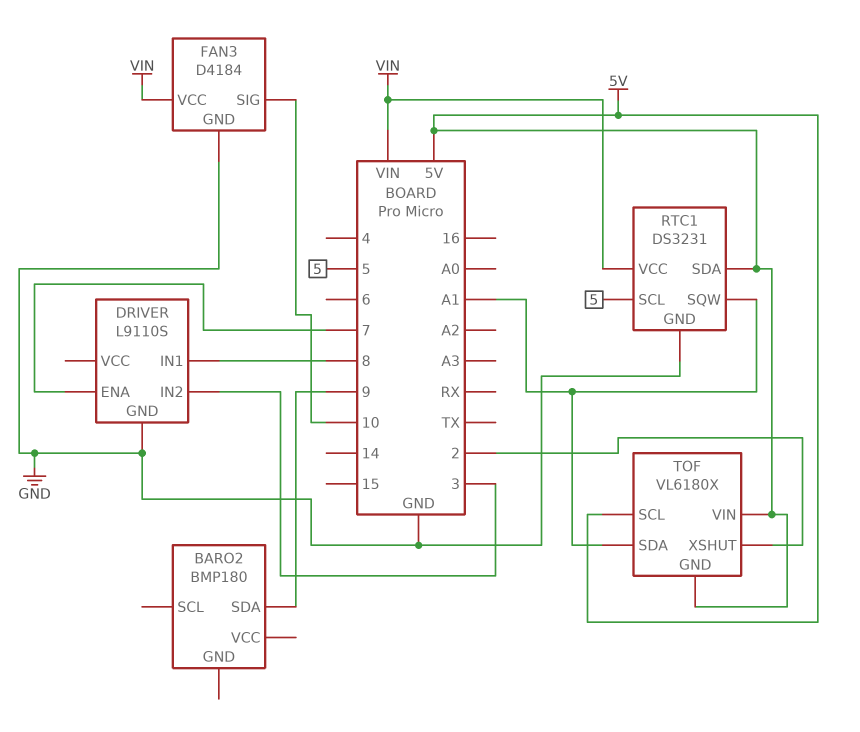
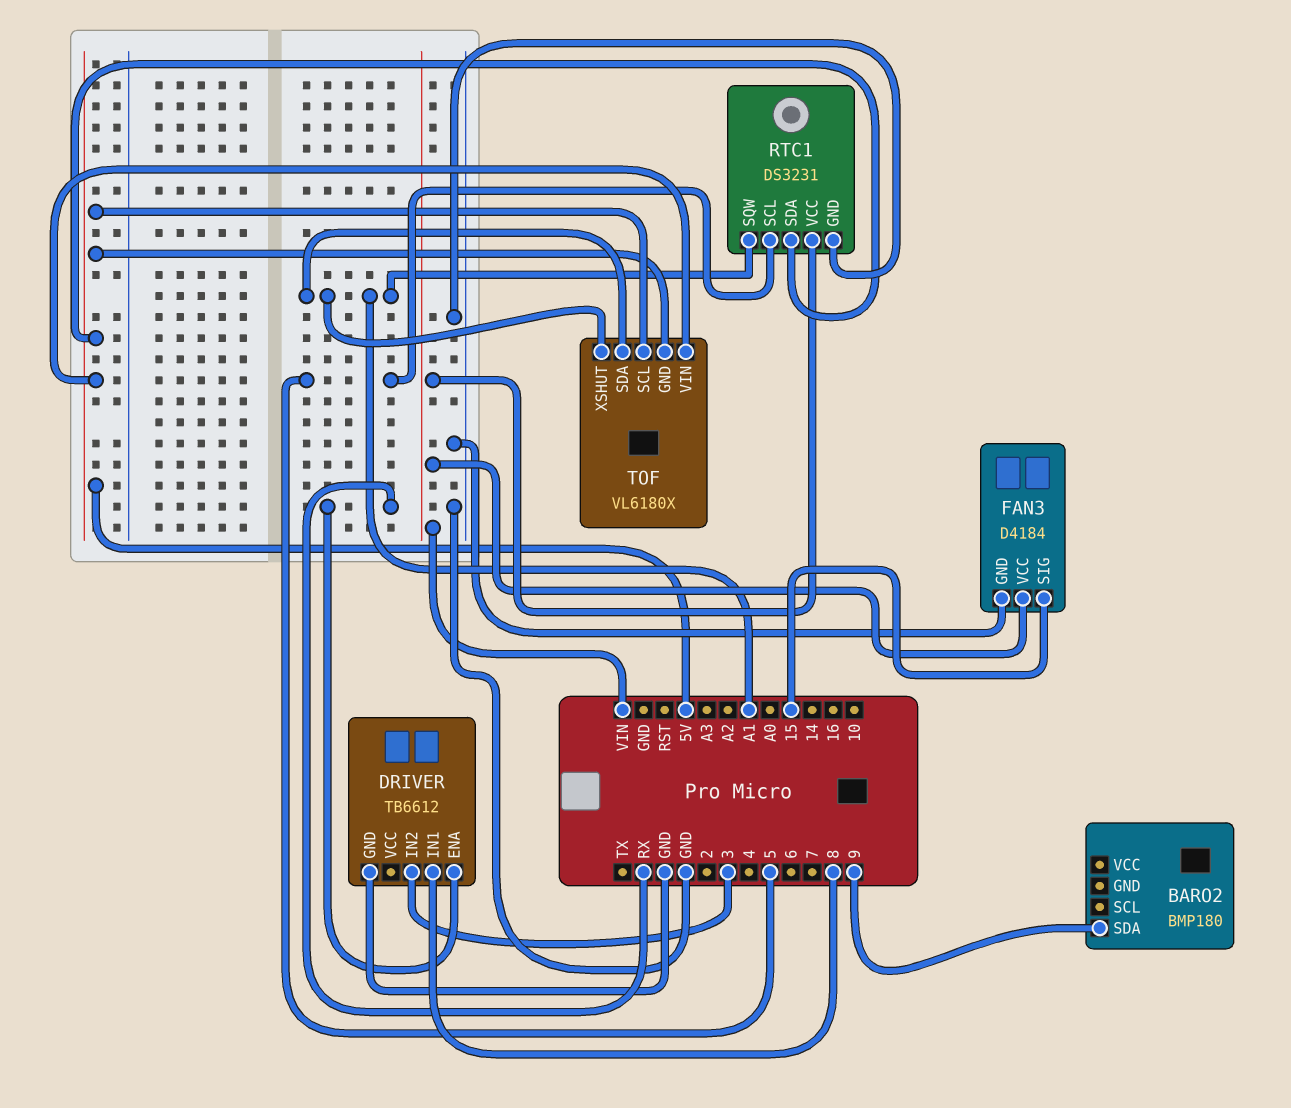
DRIVER: L9110S -> TB6612
DRIVER pin ENA: 7 -> RX
FAN3 pin SIG: 10 -> 15
TOF pin XSHUT: 2 -> A1

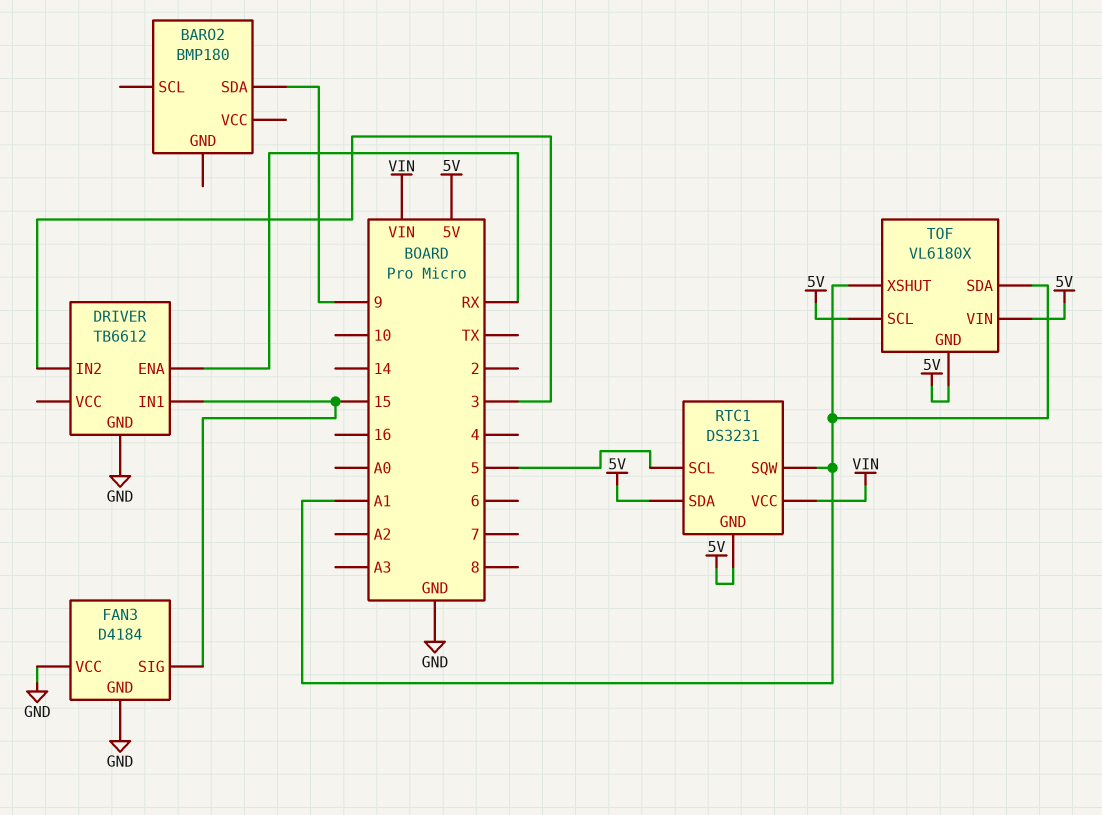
DRIVER pin IN1: 8 -> 15
FAN3 pin VCC: VIN -> GND
RTC1 pin GND: GND -> 5V

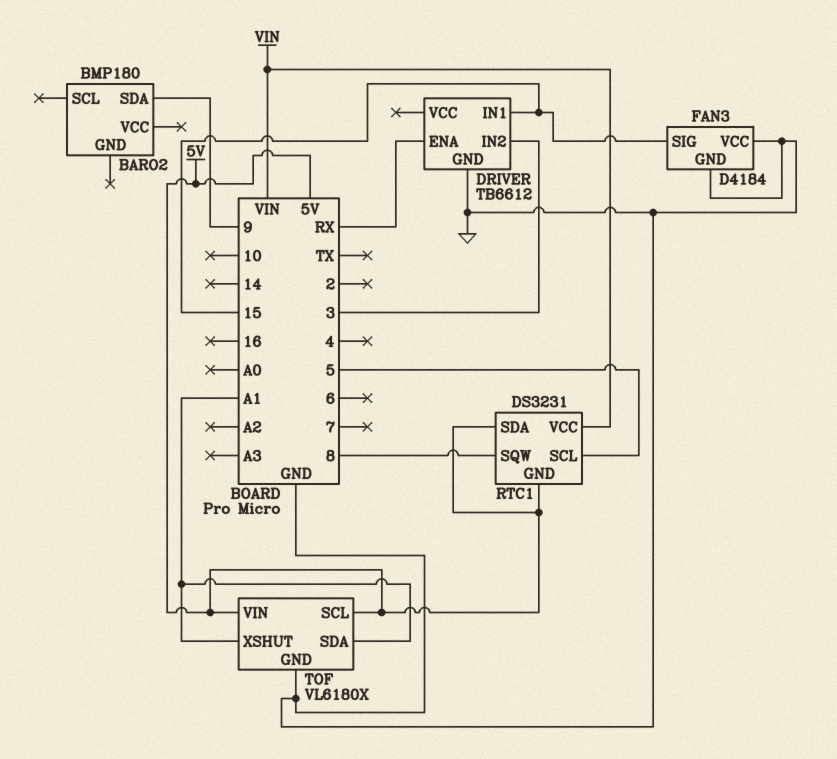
RTC1 pin SQW: A1 -> 8
TOF pin GND: 5V -> GND

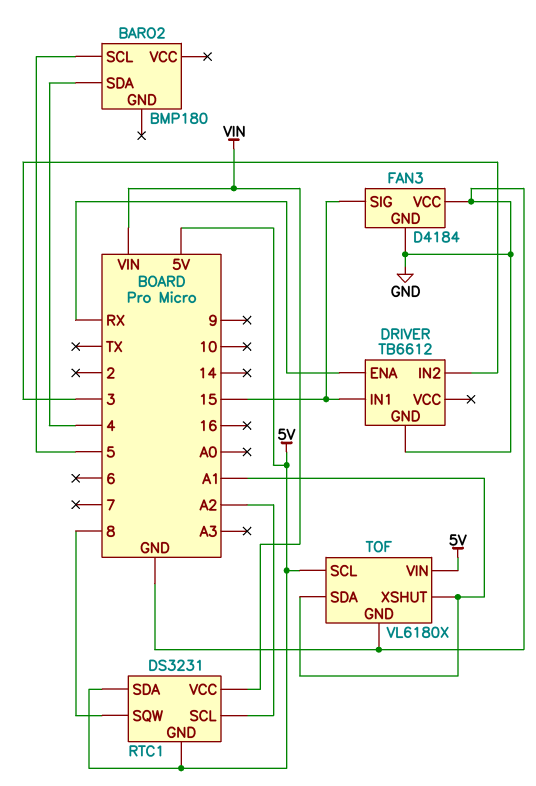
BARO2 pin SCL: none -> 5
BARO2 pin SDA: 9 -> 4
RTC1 pin SCL: 5 -> A2

